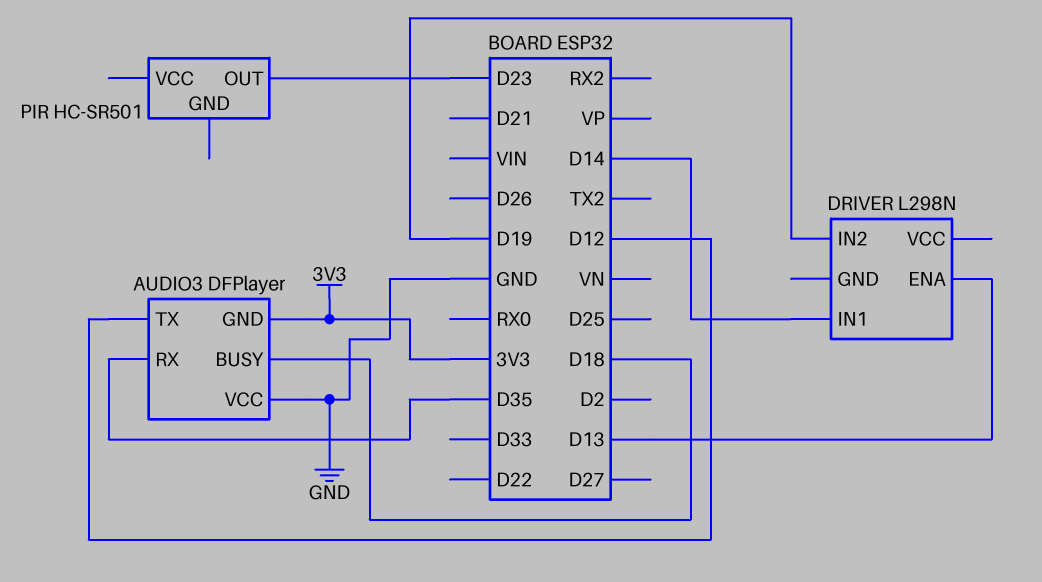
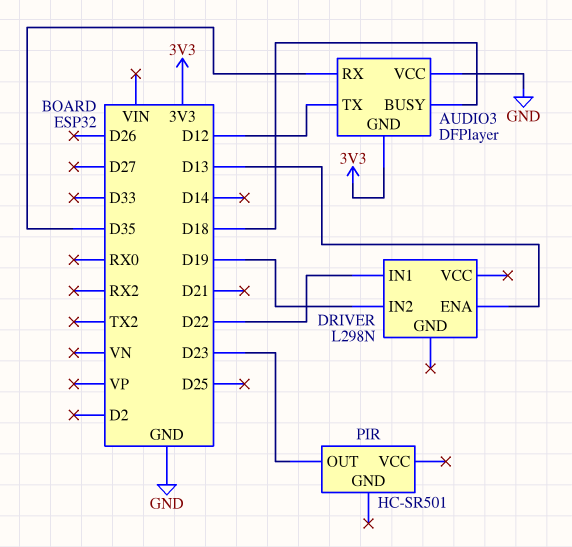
DRIVER pin IN1: D14 -> D22

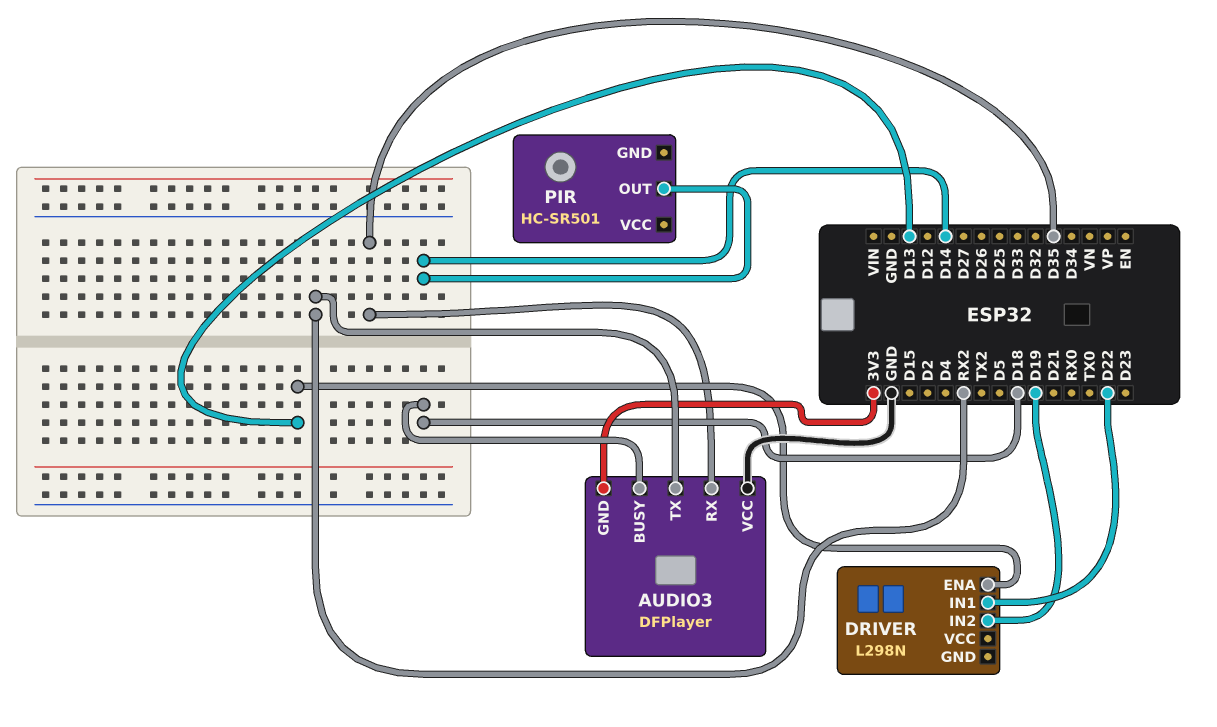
AUDIO3 pin TX: D12 -> RX2
PIR pin OUT: D23 -> D14

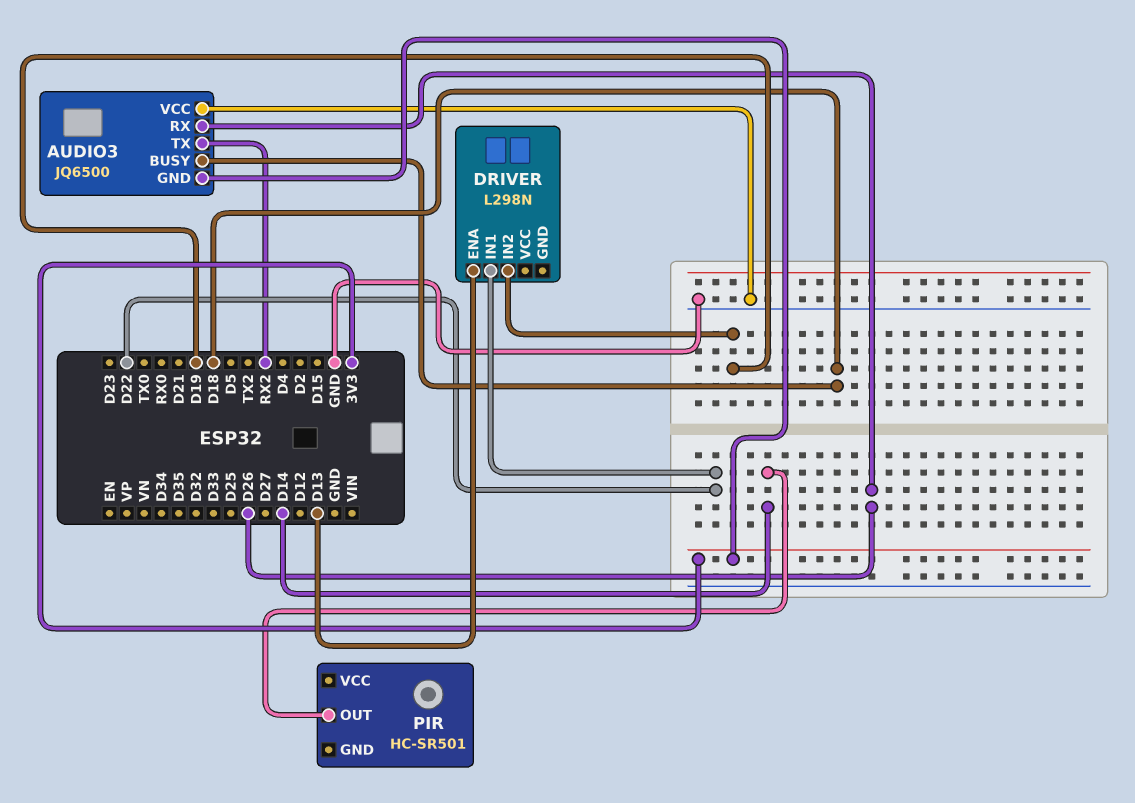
AUDIO3: DFPlayer -> JQ6500
AUDIO3 pin RX: D35 -> D26

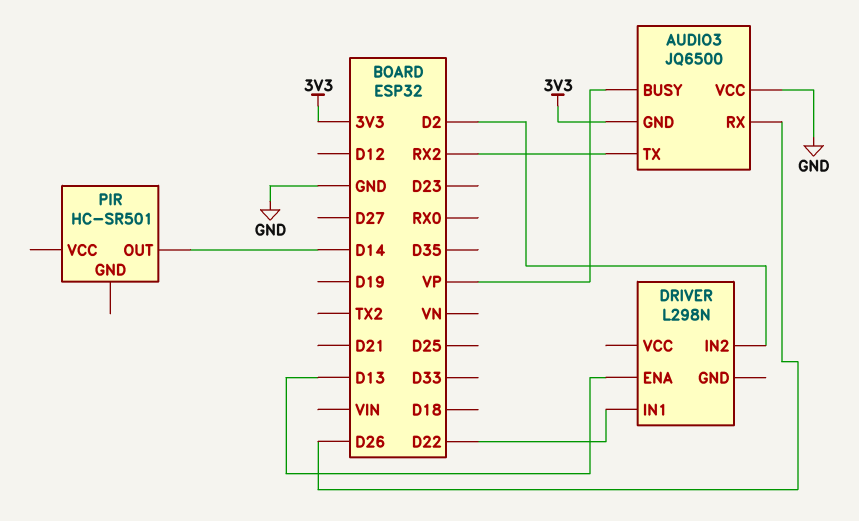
AUDIO3 pin BUSY: D18 -> VP
DRIVER pin IN2: D19 -> D2

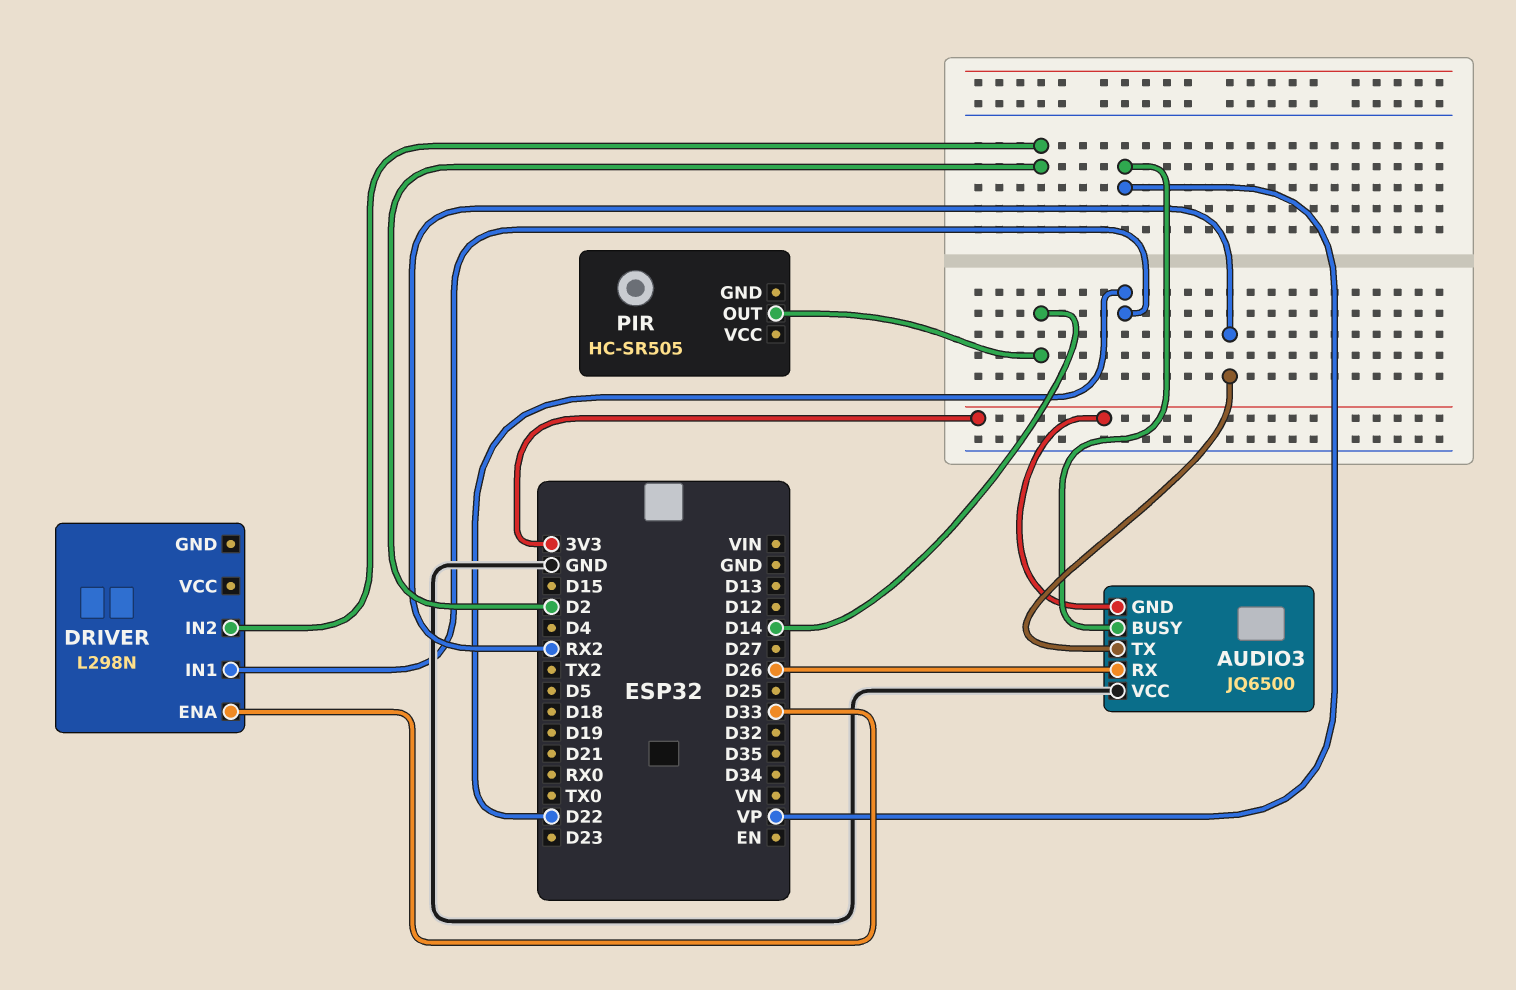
DRIVER pin ENA: D13 -> D33
PIR: HC-SR501 -> HC-SR505

